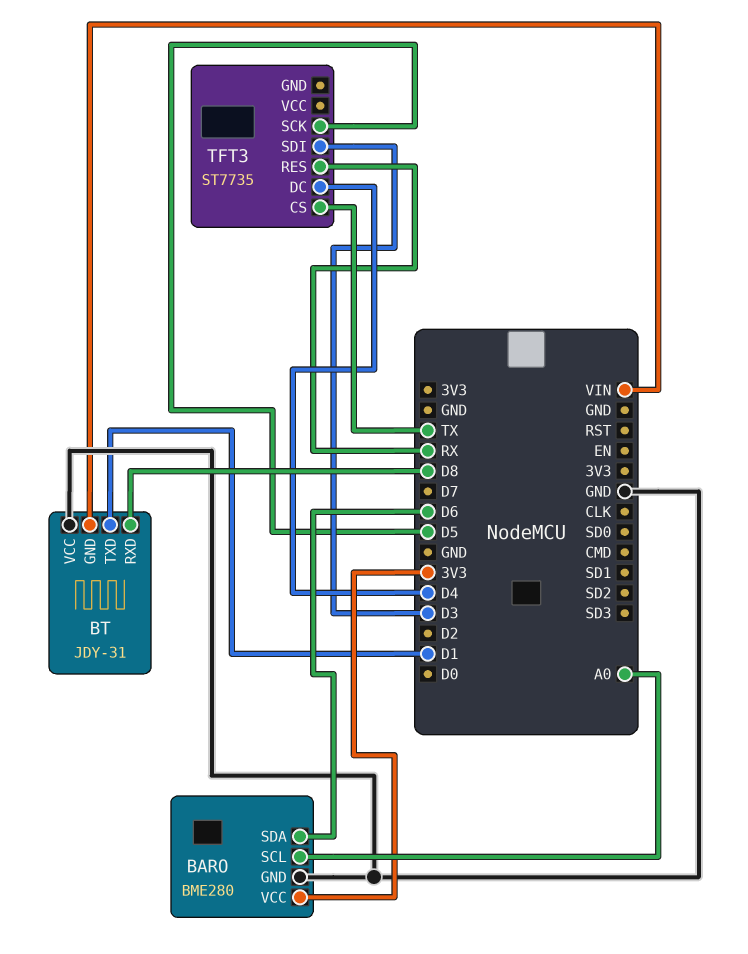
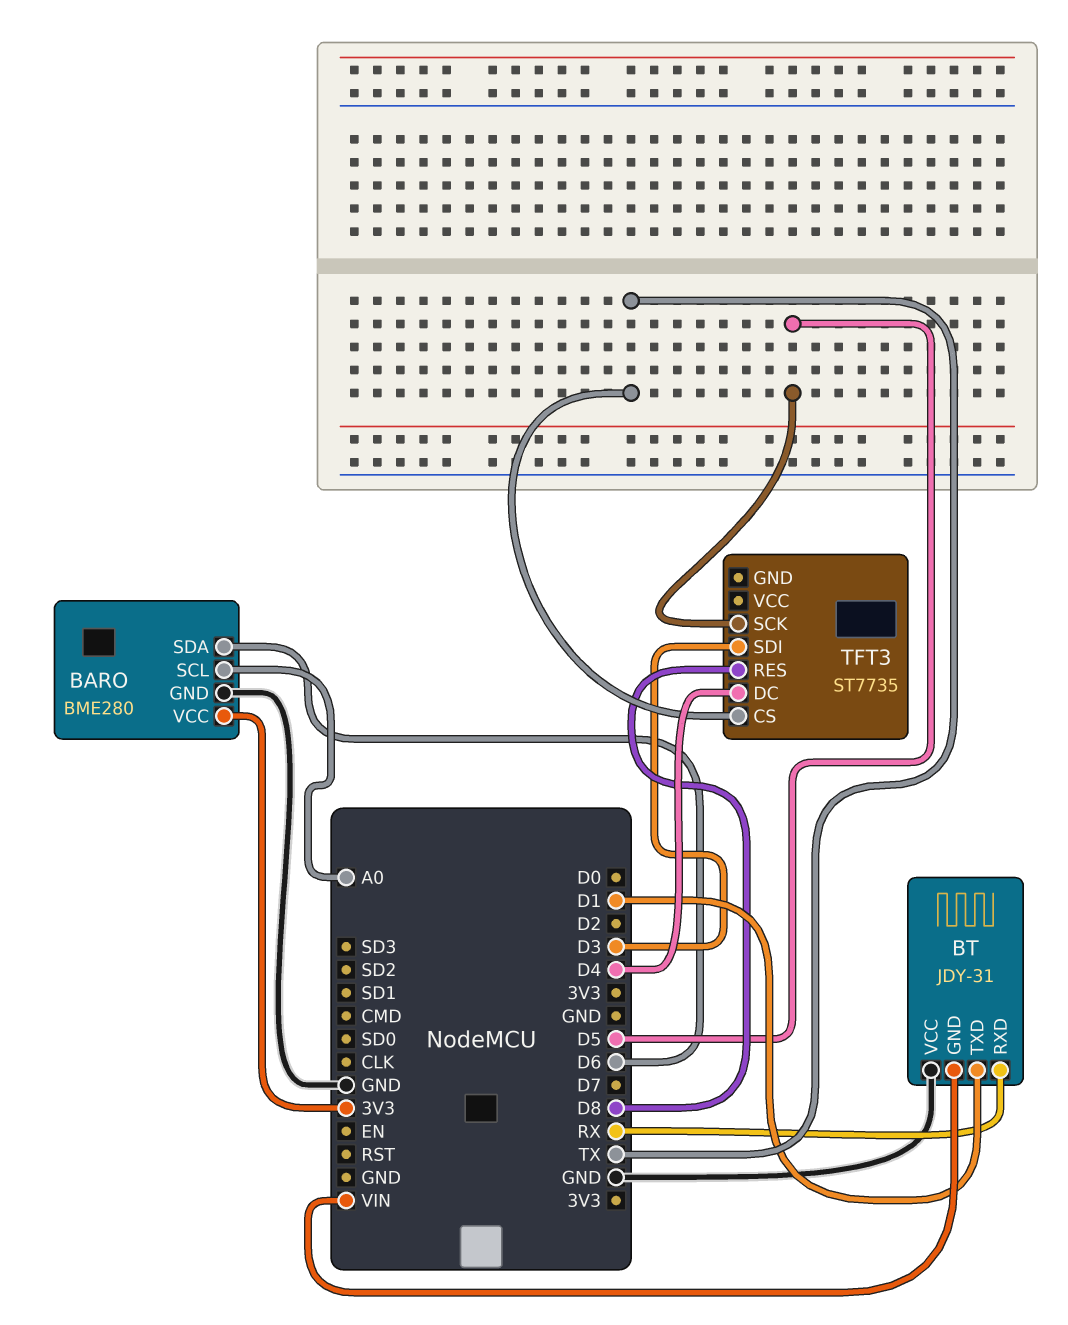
BT pin RXD: D8 -> RX
TFT3 pin RES: RX -> D8

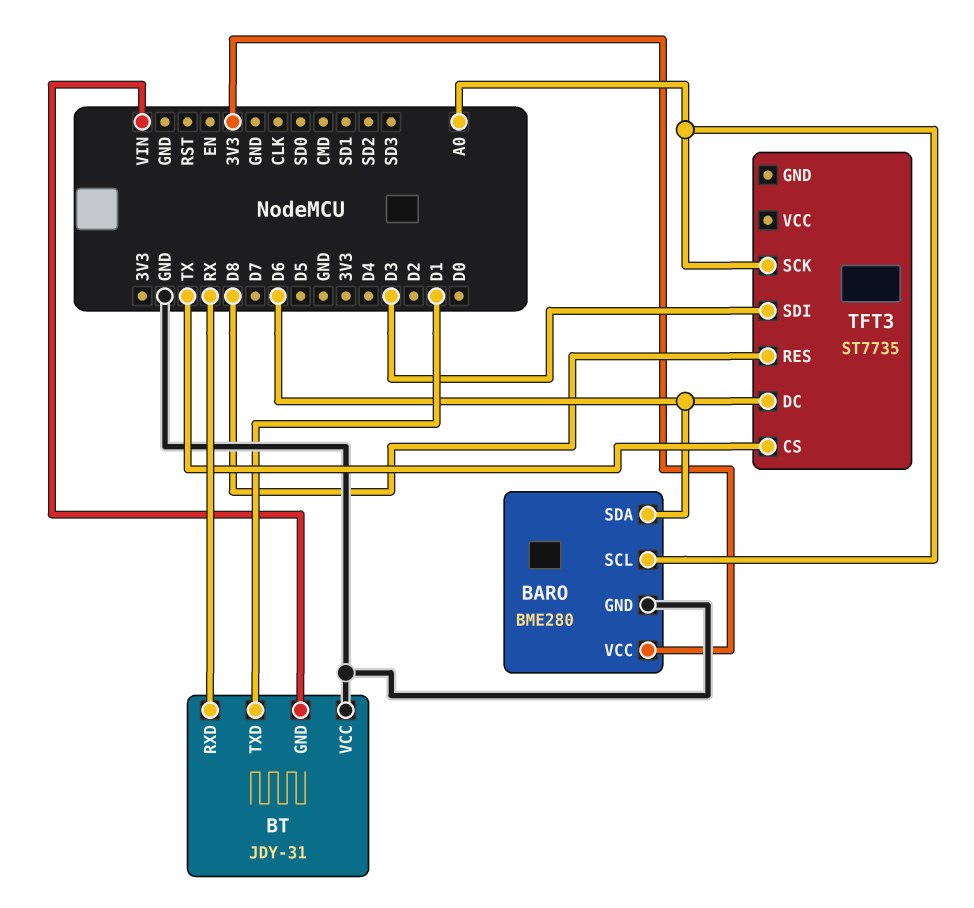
TFT3 pin DC: D4 -> D6
TFT3 pin SCK: D5 -> A0

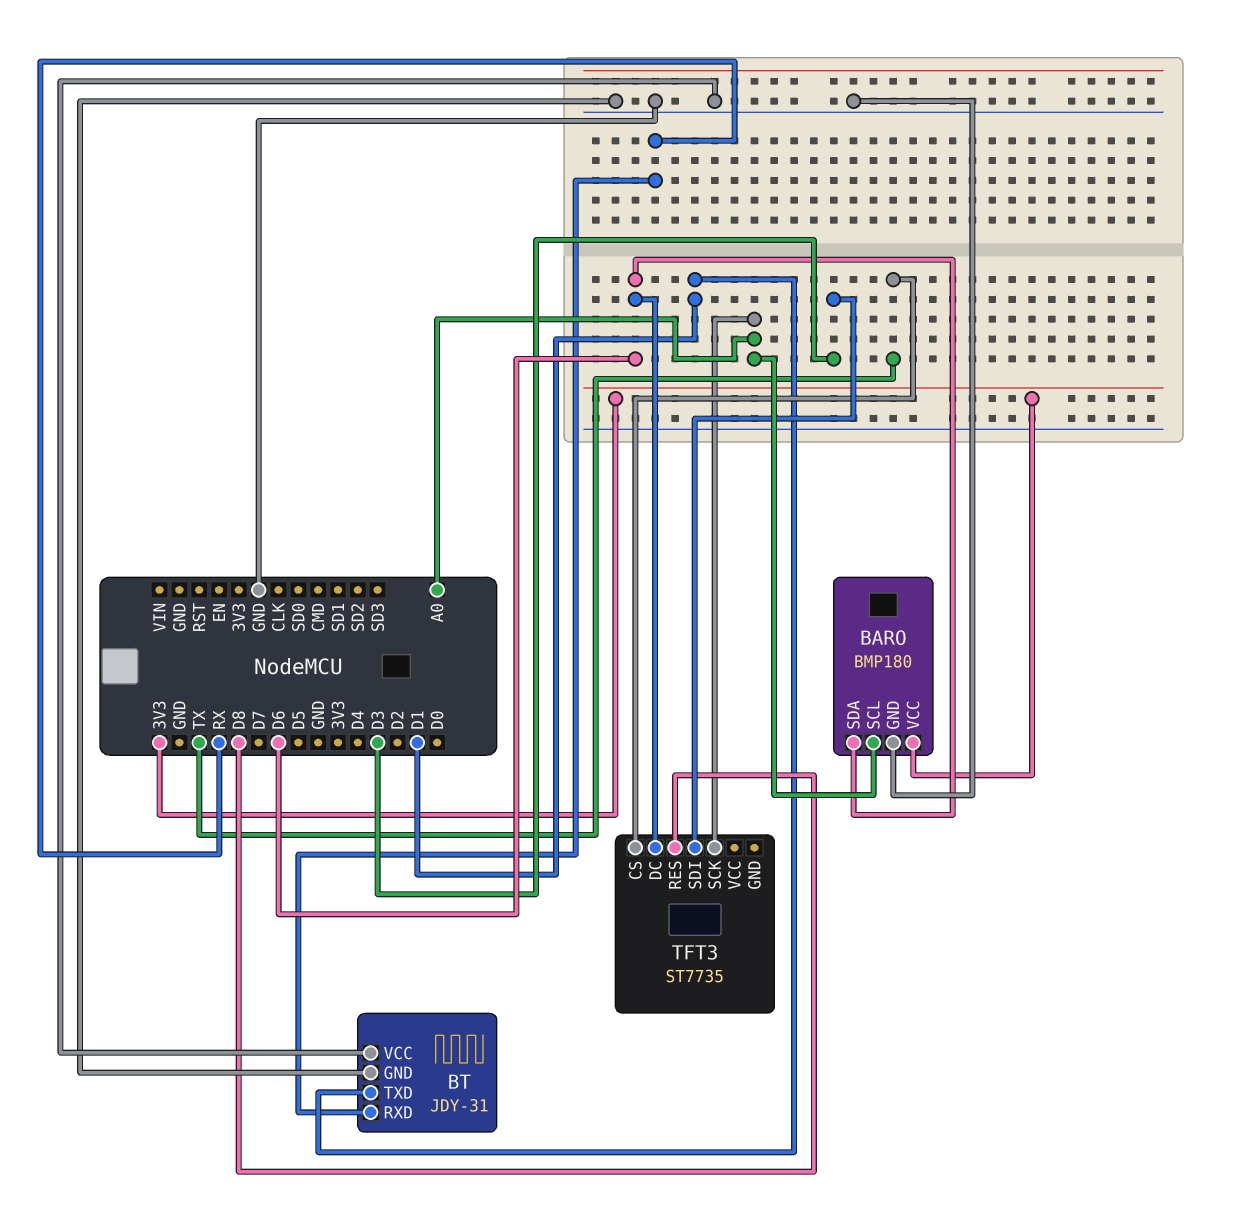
BARO: BME280 -> BMP180
BT pin GND: VIN -> GND

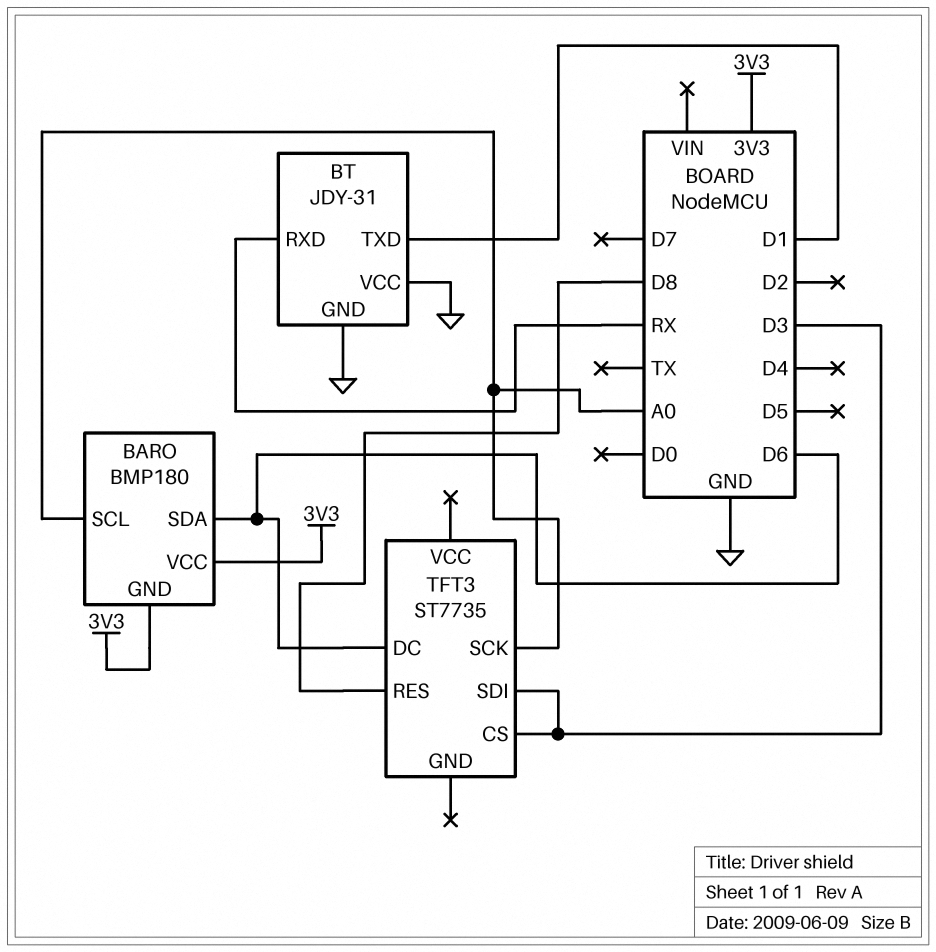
BARO pin GND: GND -> 3V3
TFT3 pin CS: TX -> D3

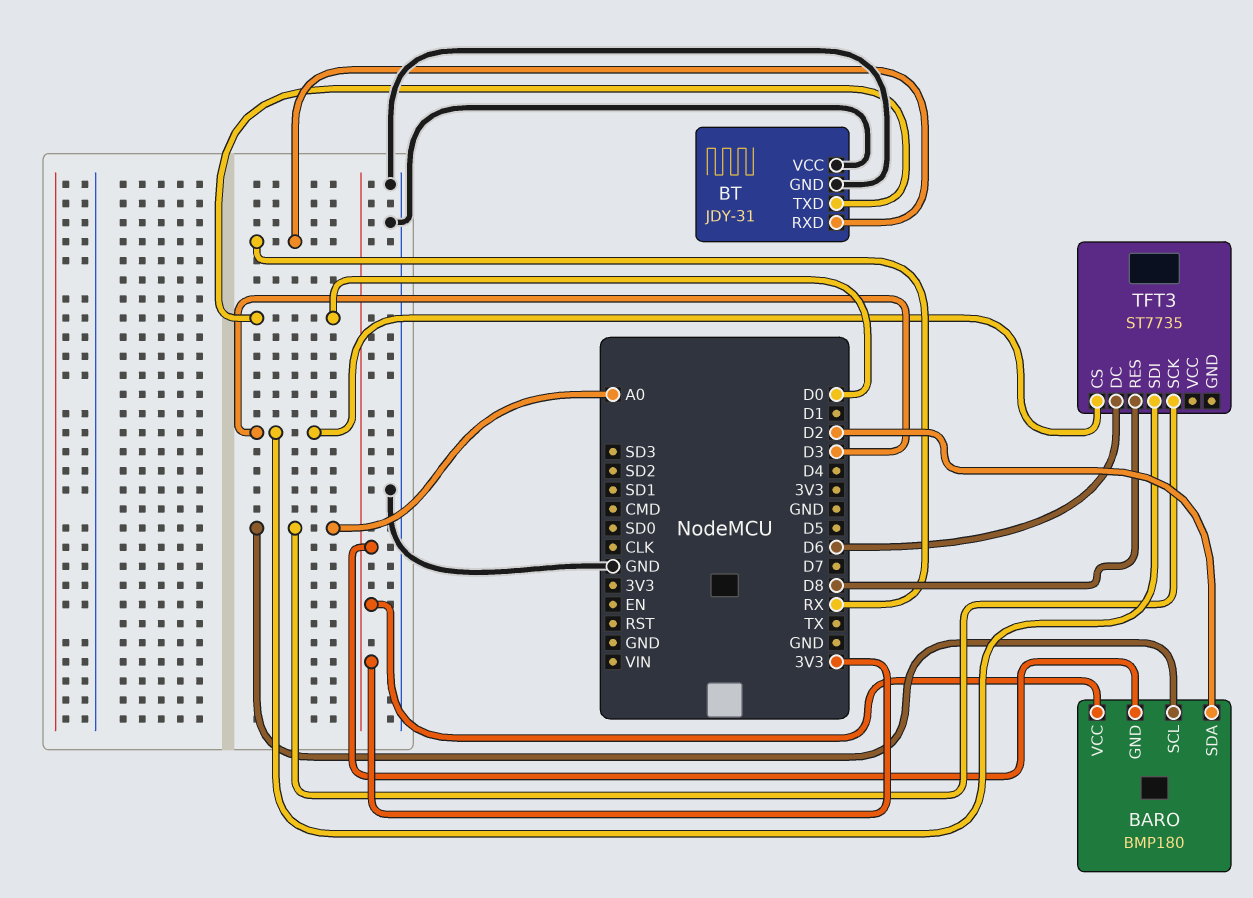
BARO pin SDA: D6 -> D2
BT pin TXD: D1 -> D0

